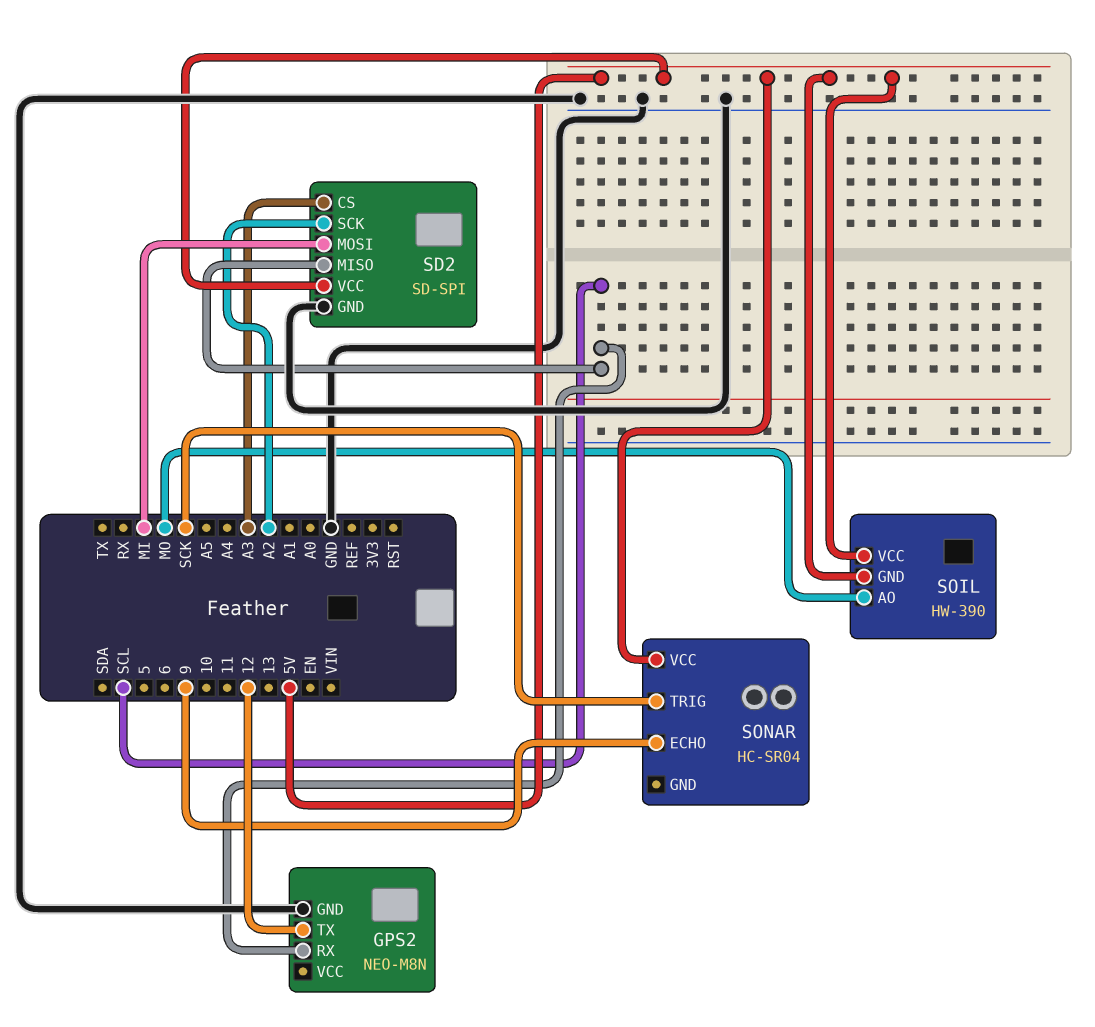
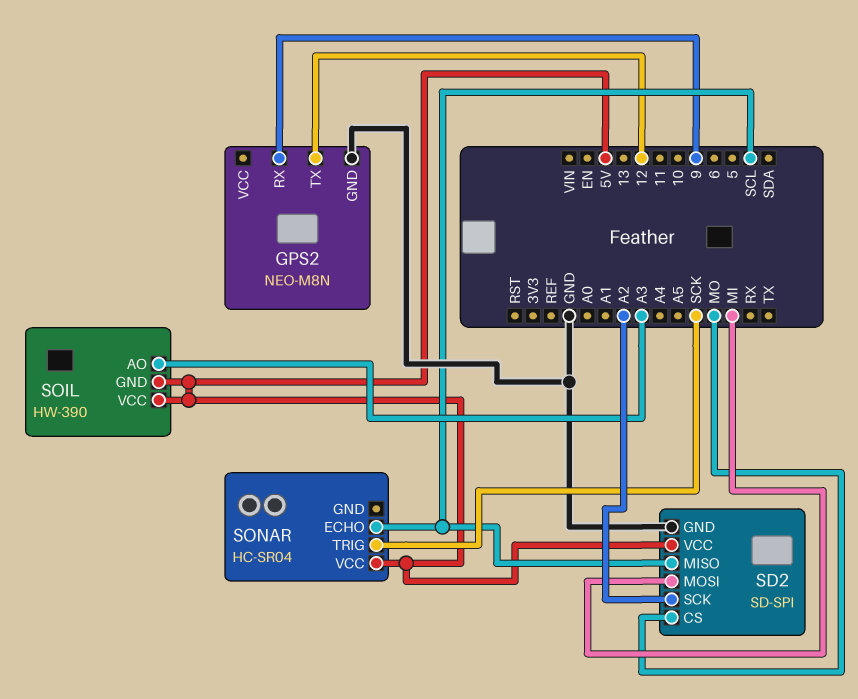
GPS2 pin RX: SCL -> 9
SD2 pin CS: A3 -> MO
SOIL pin AO: MO -> A3
SONAR pin ECHO: 9 -> SCL

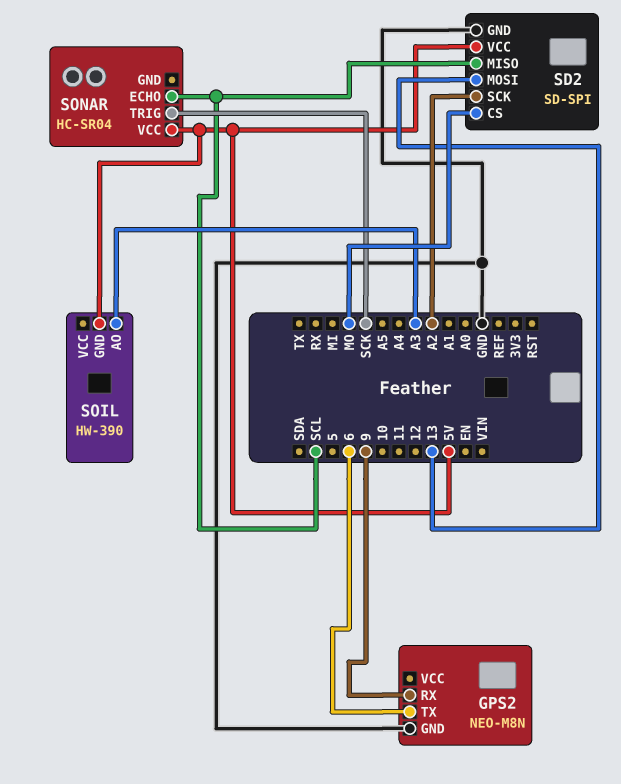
GPS2 pin TX: 12 -> 6
SD2 pin MOSI: MI -> 13
SOIL pin VCC: 5V -> none

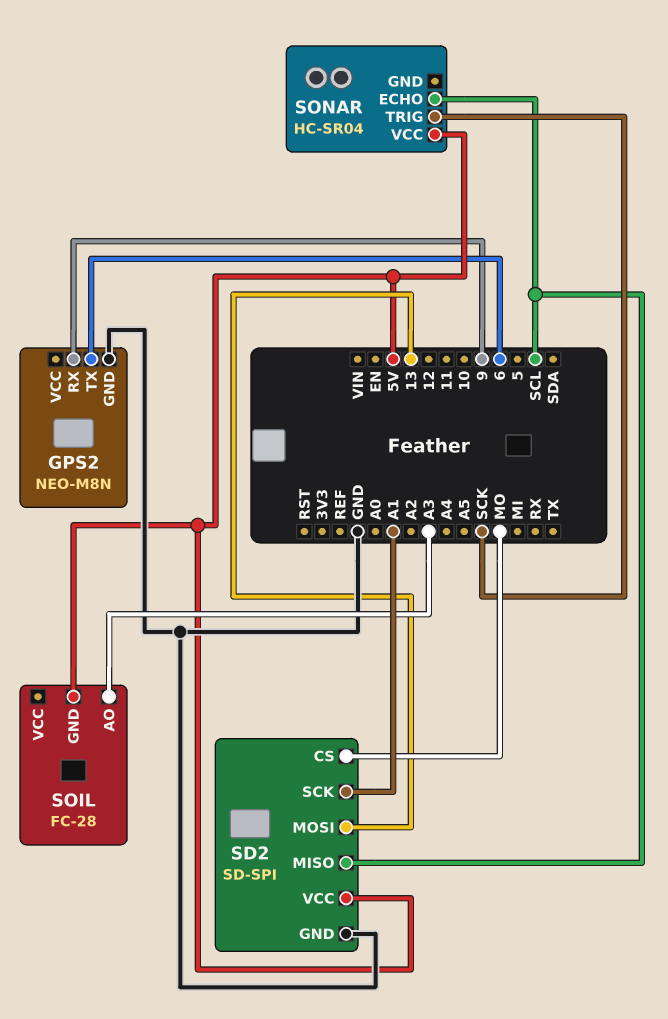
SD2 pin SCK: A2 -> A1
SOIL: HW-390 -> FC-28

